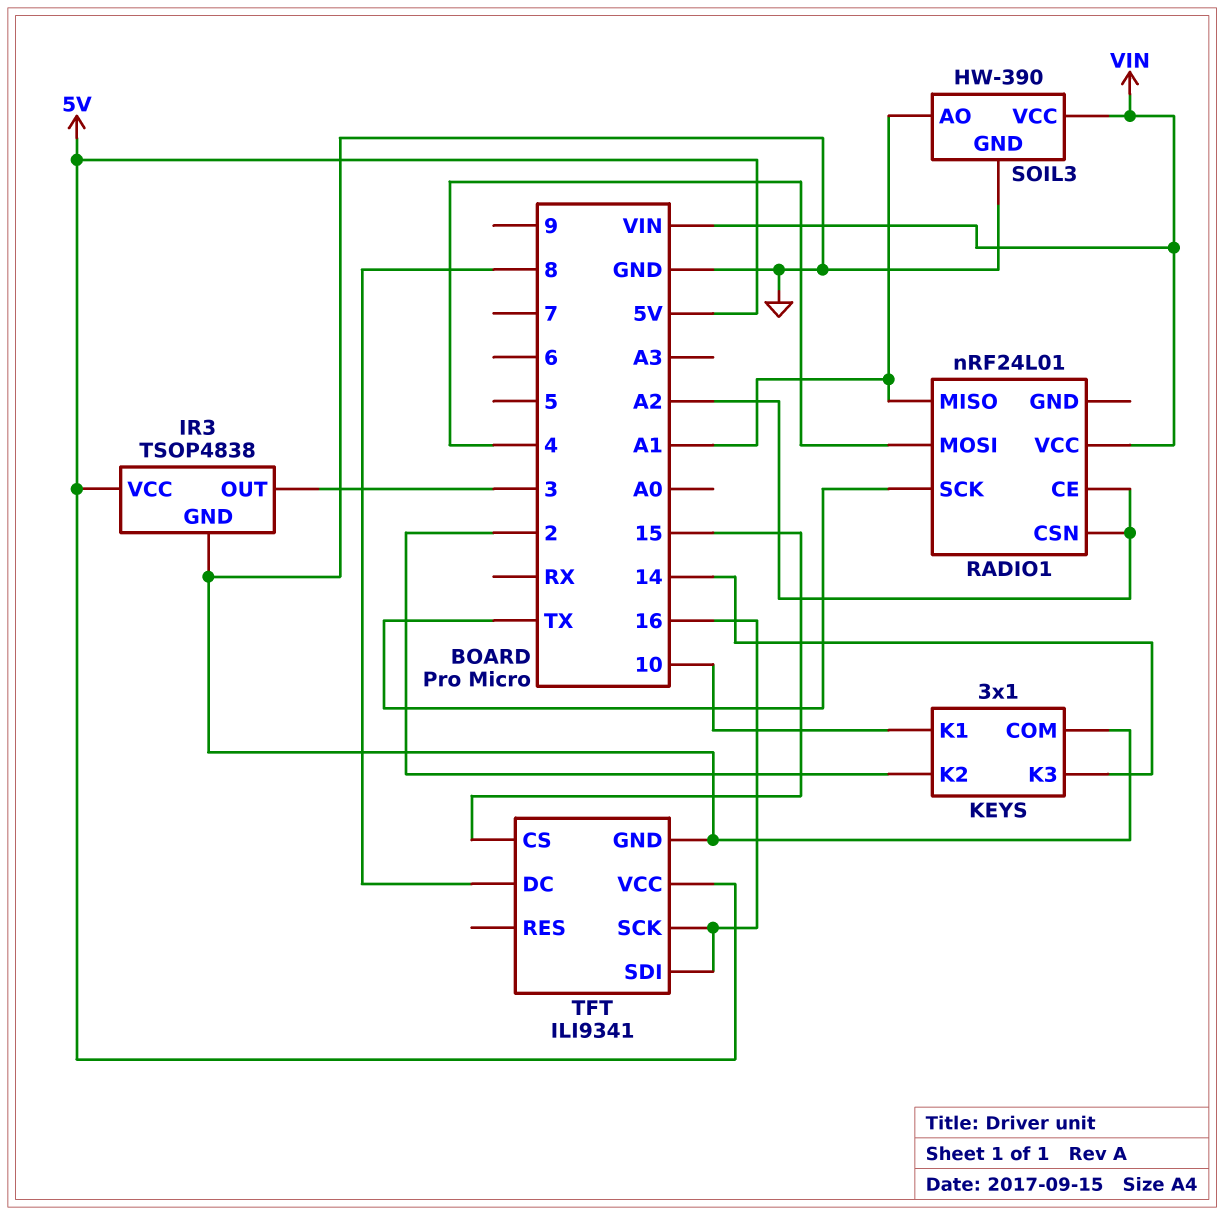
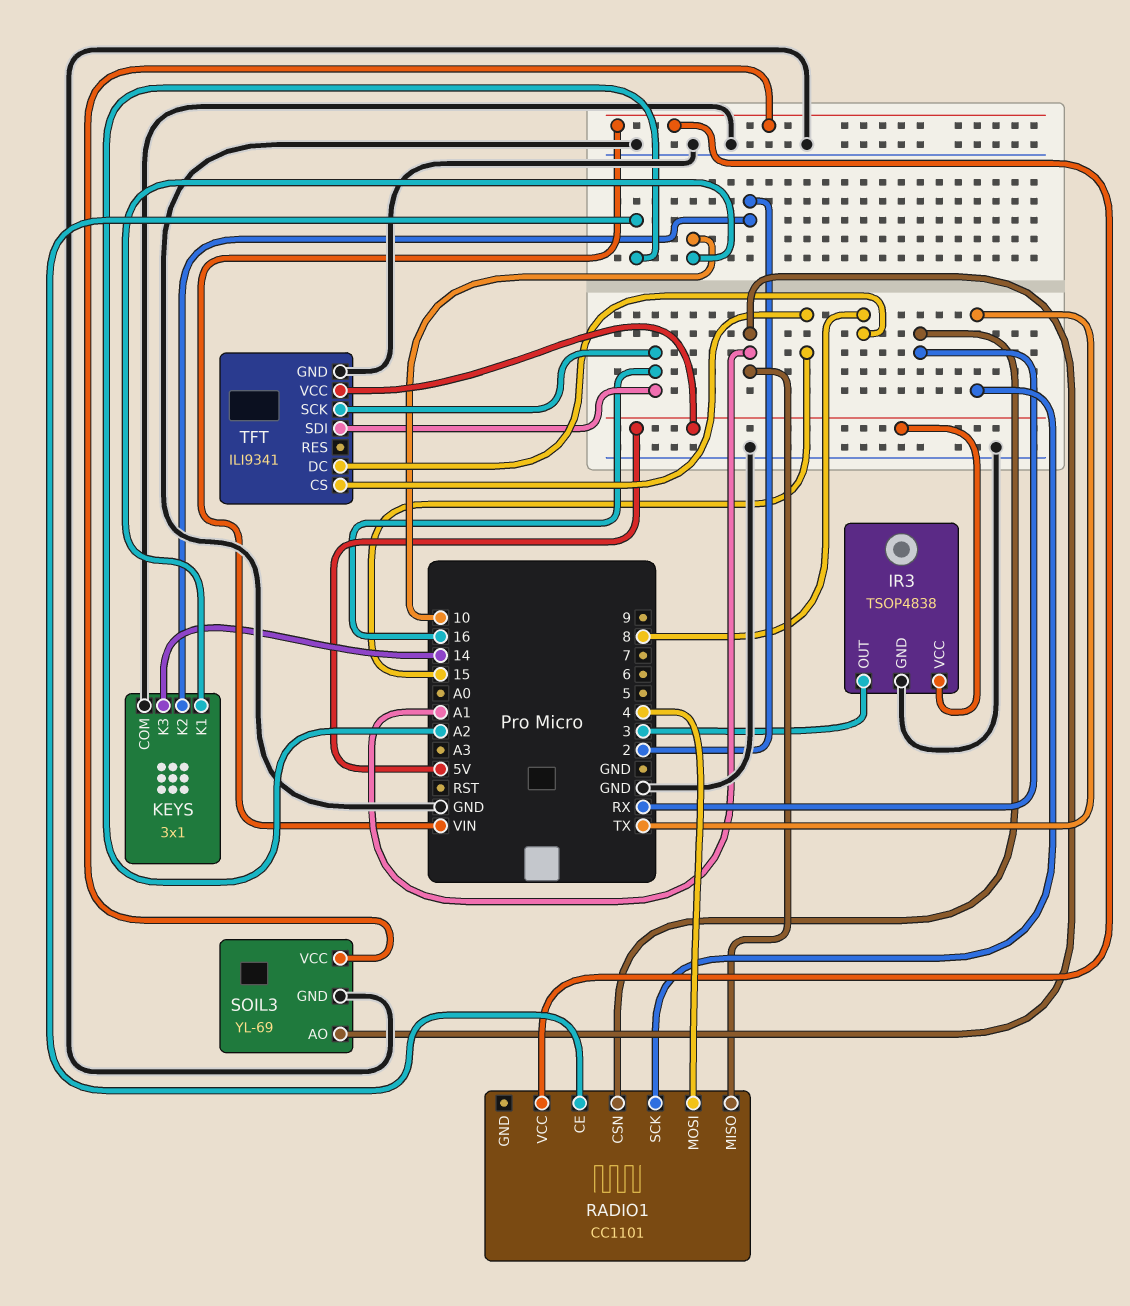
RADIO1: nRF24L01 -> CC1101
RADIO1 pin CSN: A2 -> RX
SOIL3: HW-390 -> YL-69

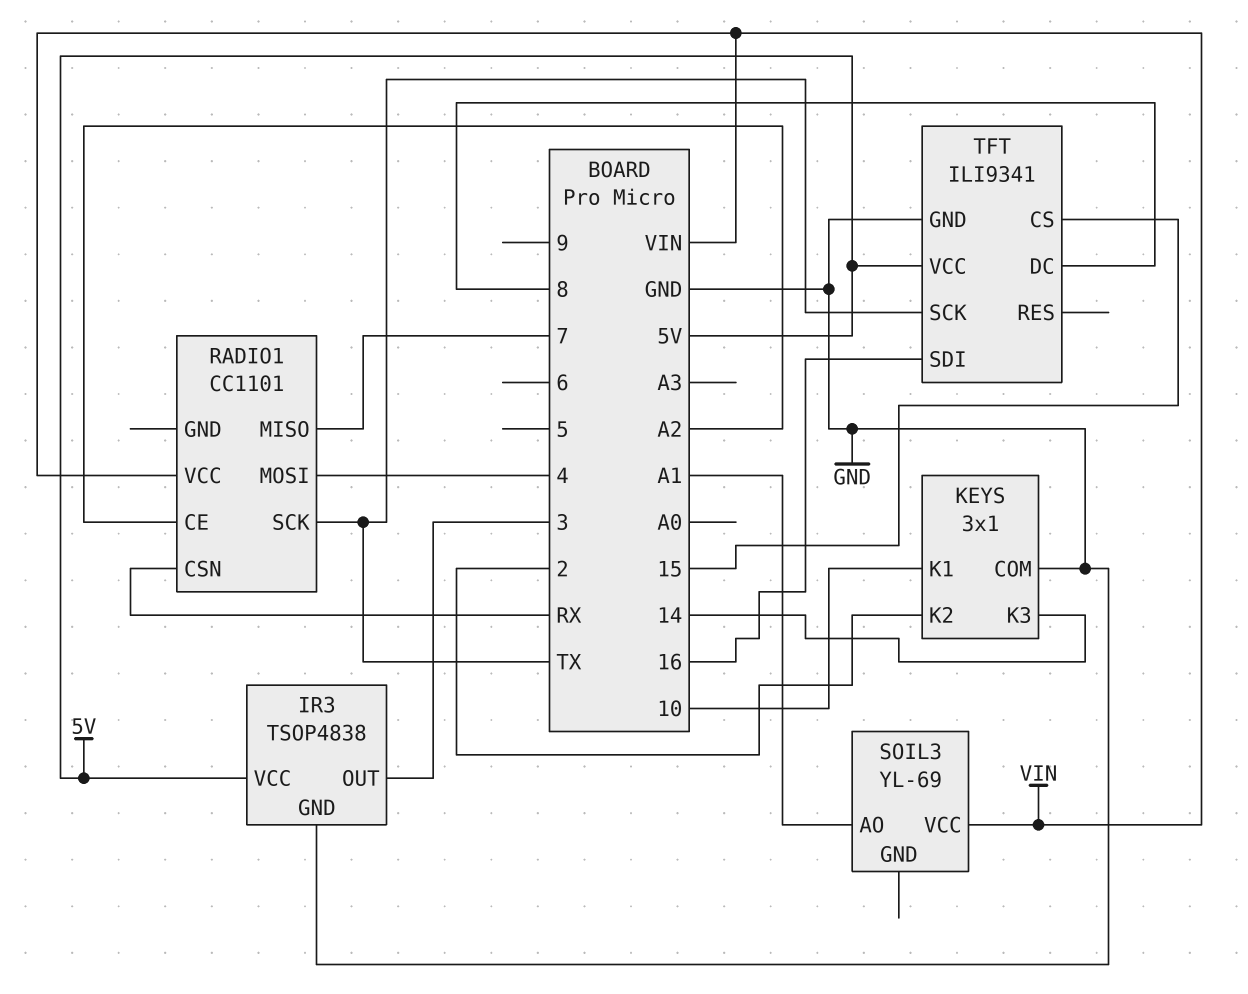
RADIO1 pin MISO: A1 -> 7
SOIL3 pin GND: GND -> none
TFT pin SCK: 16 -> TX

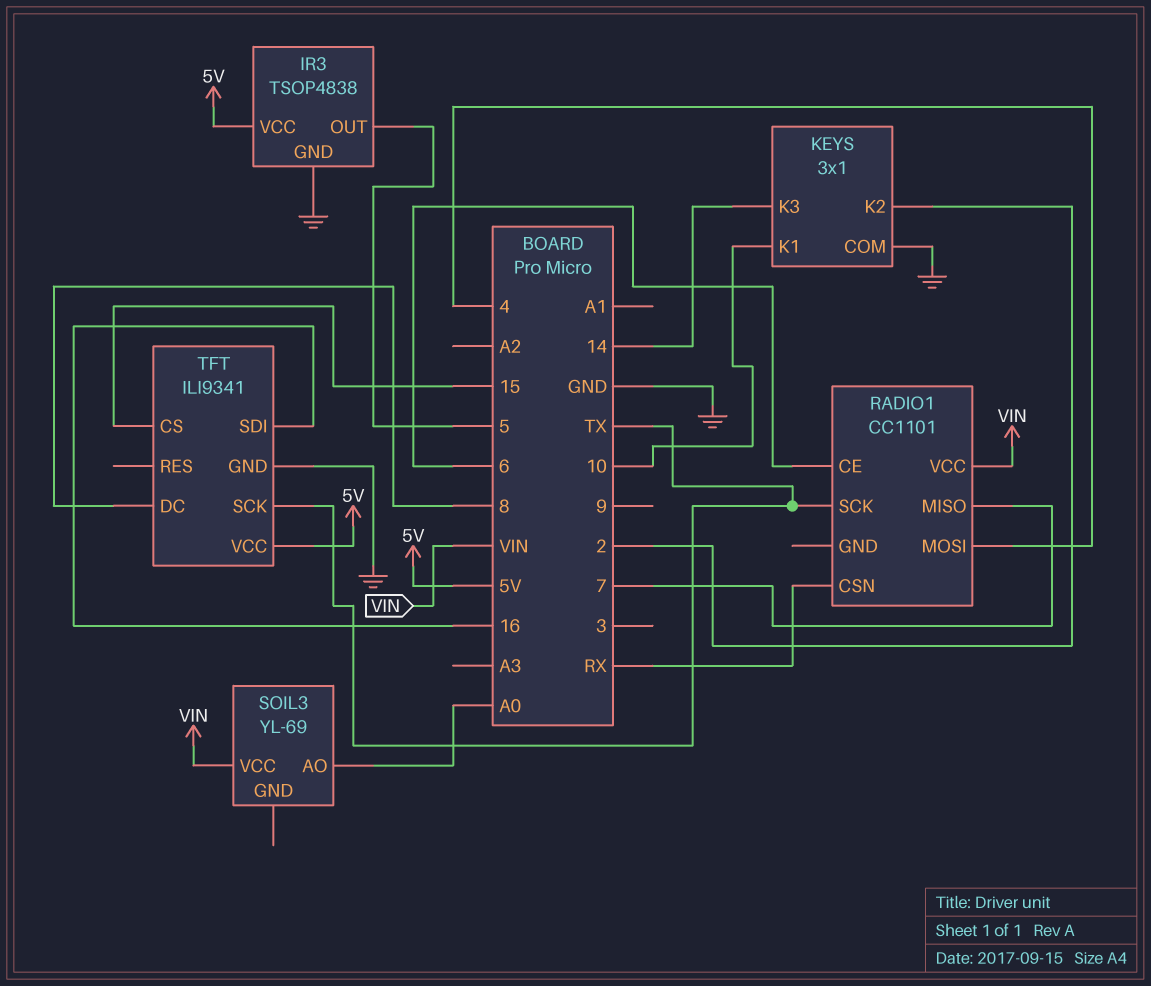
IR3 pin OUT: 3 -> 5
RADIO1 pin CE: A2 -> 6
SOIL3 pin AO: A1 -> A0

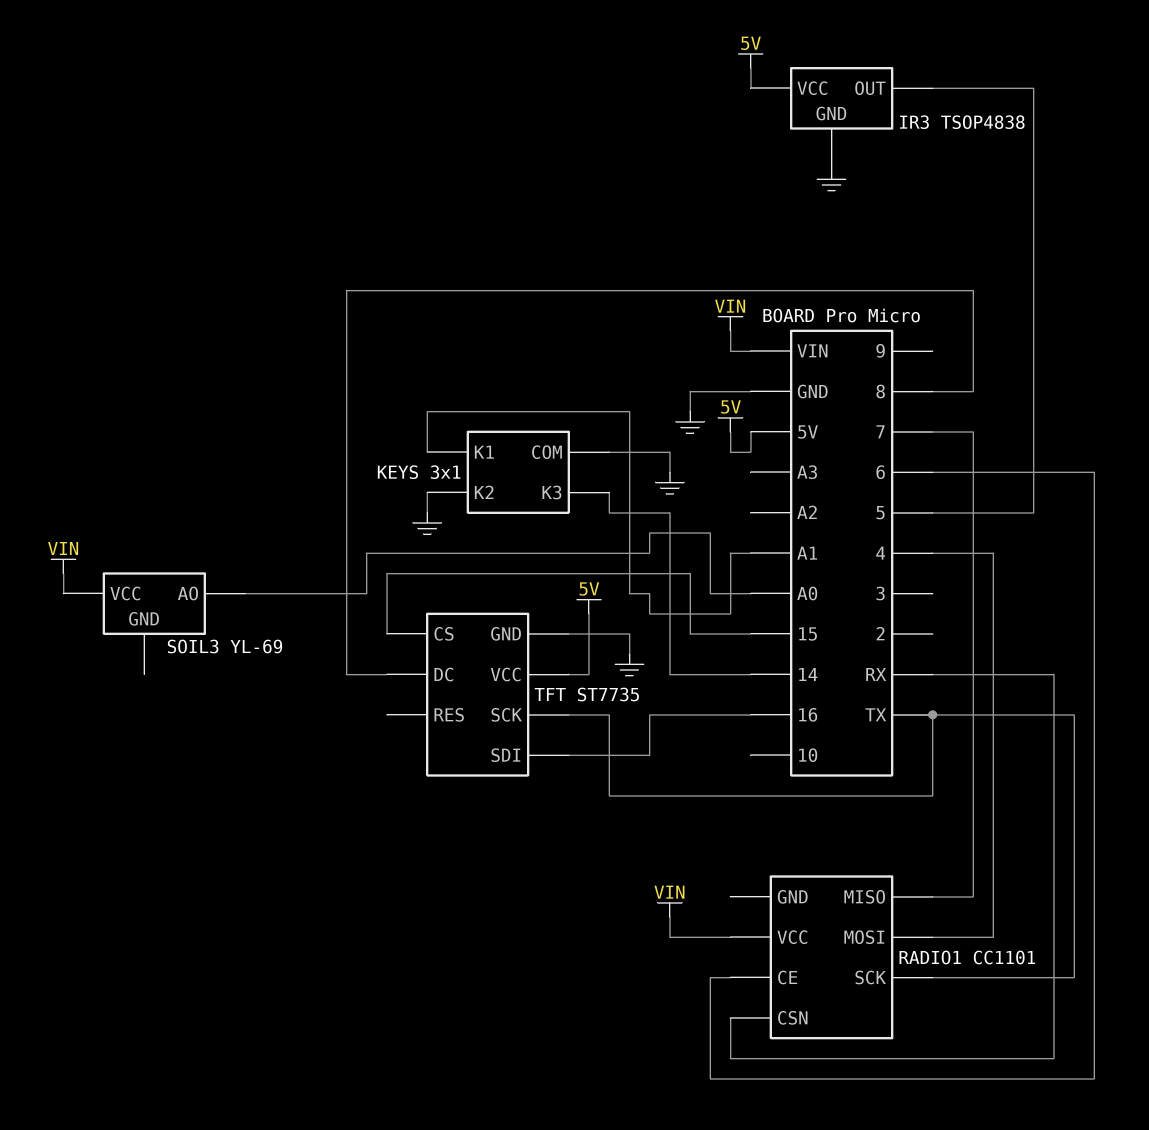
KEYS pin K1: 10 -> A1
KEYS pin K2: 2 -> GND
TFT: ILI9341 -> ST7735

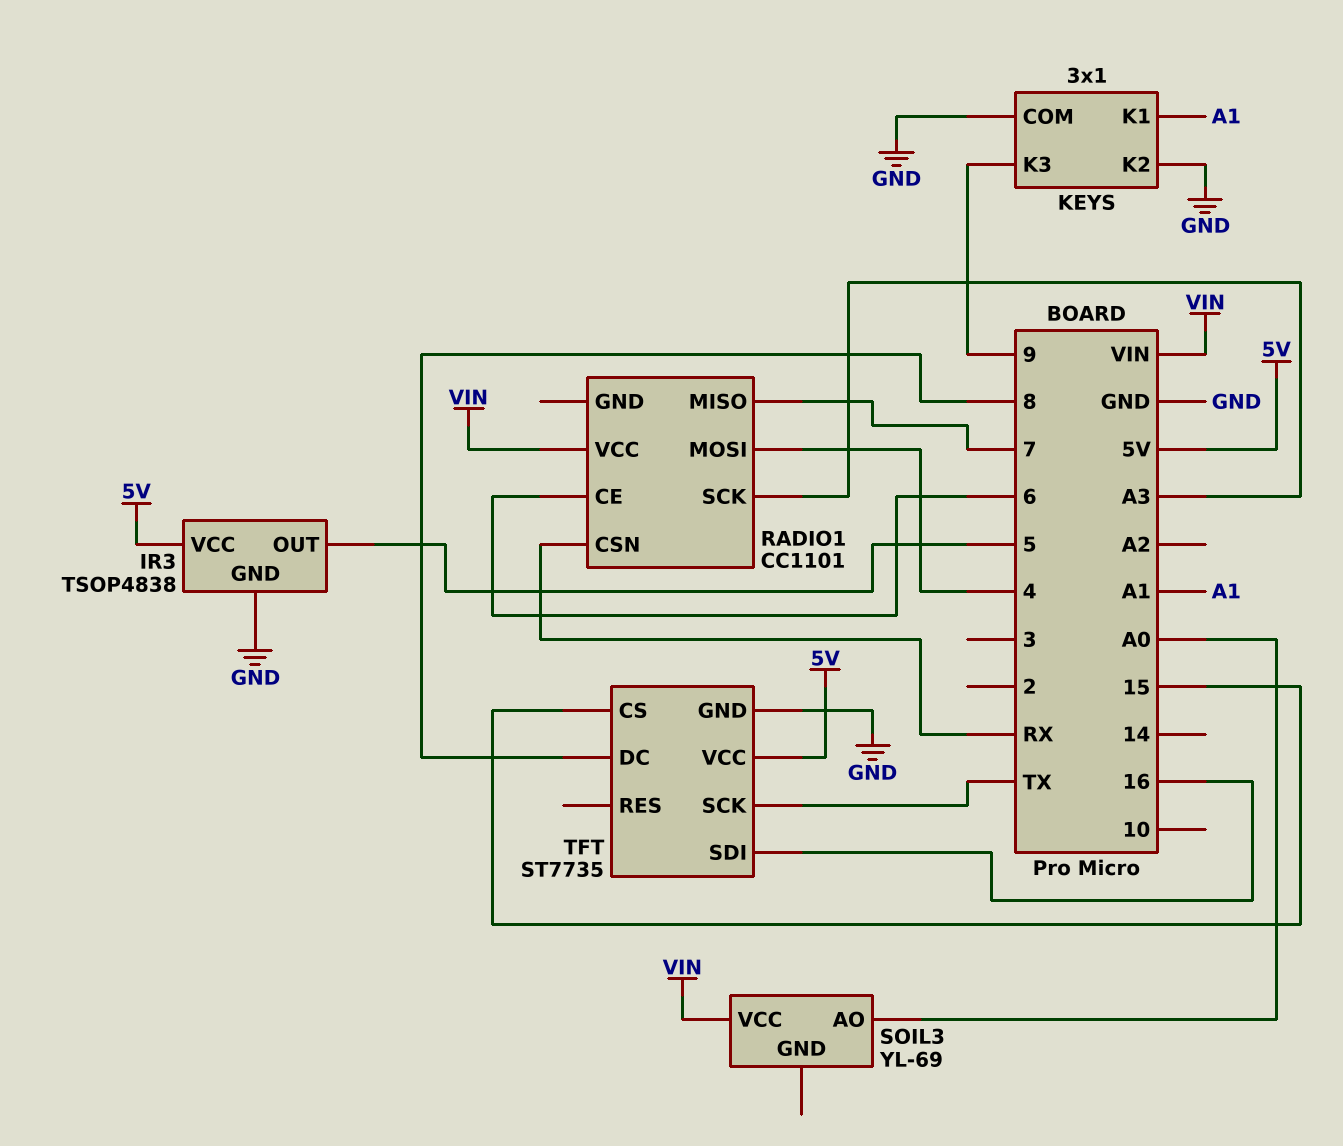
KEYS pin K3: 14 -> 9
RADIO1 pin SCK: TX -> A3

